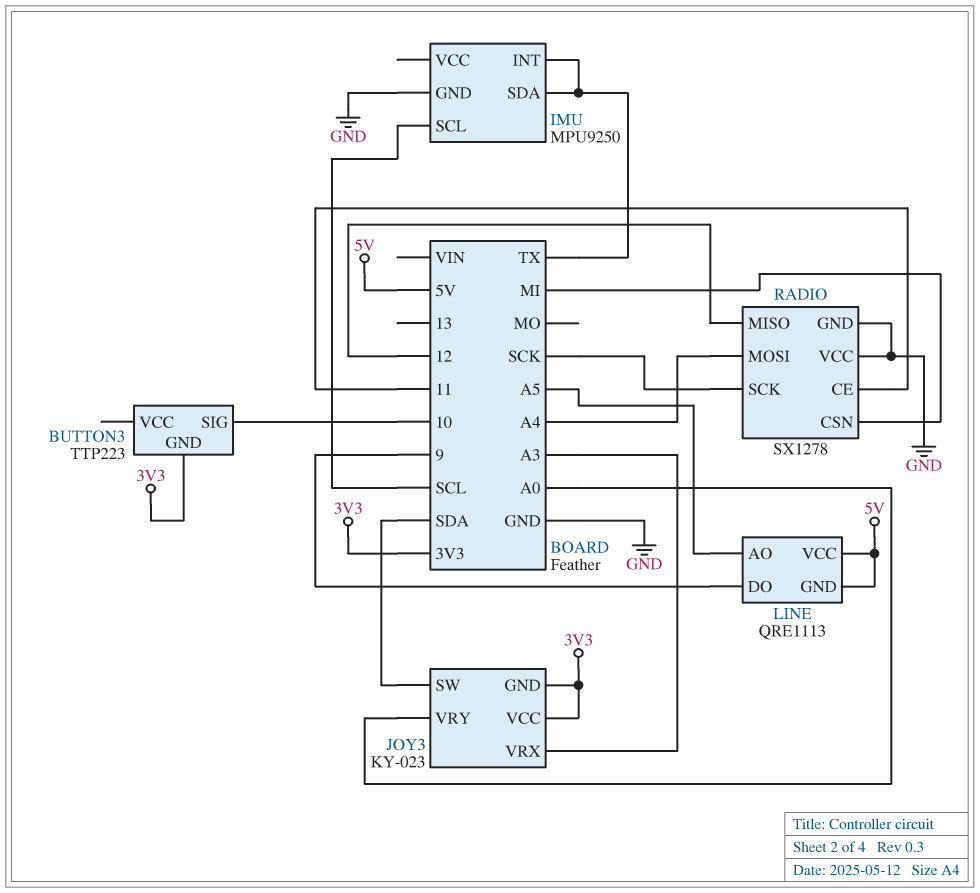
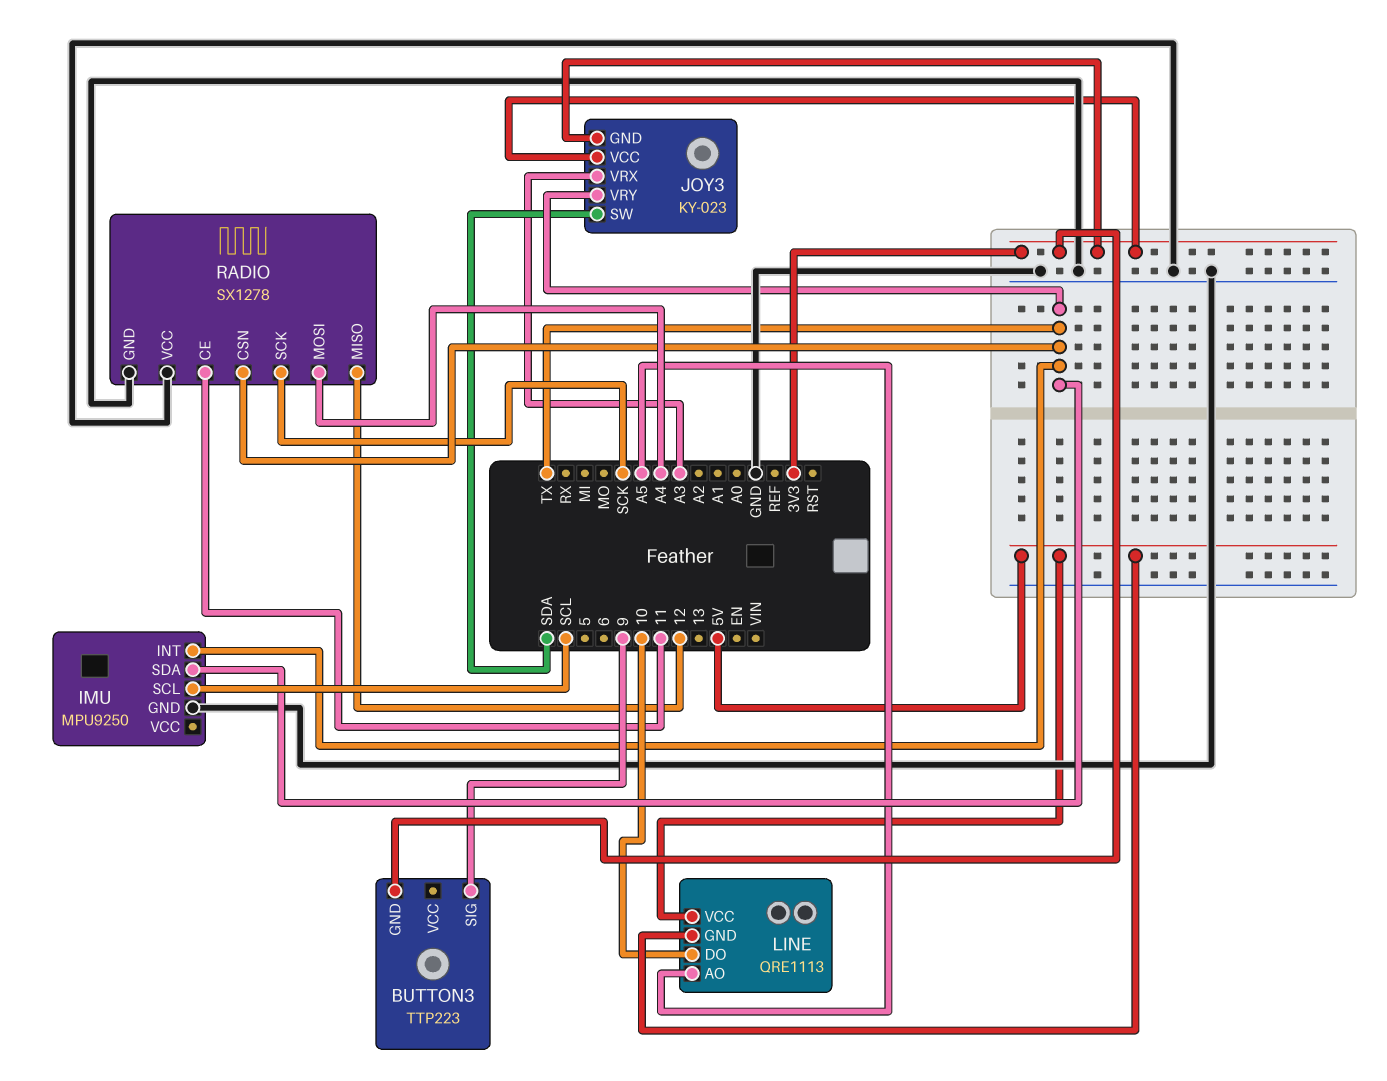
BUTTON3 pin SIG: 10 -> 9
JOY3 pin VRY: A0 -> TX
LINE pin DO: 9 -> 10
RADIO pin CSN: MI -> TX

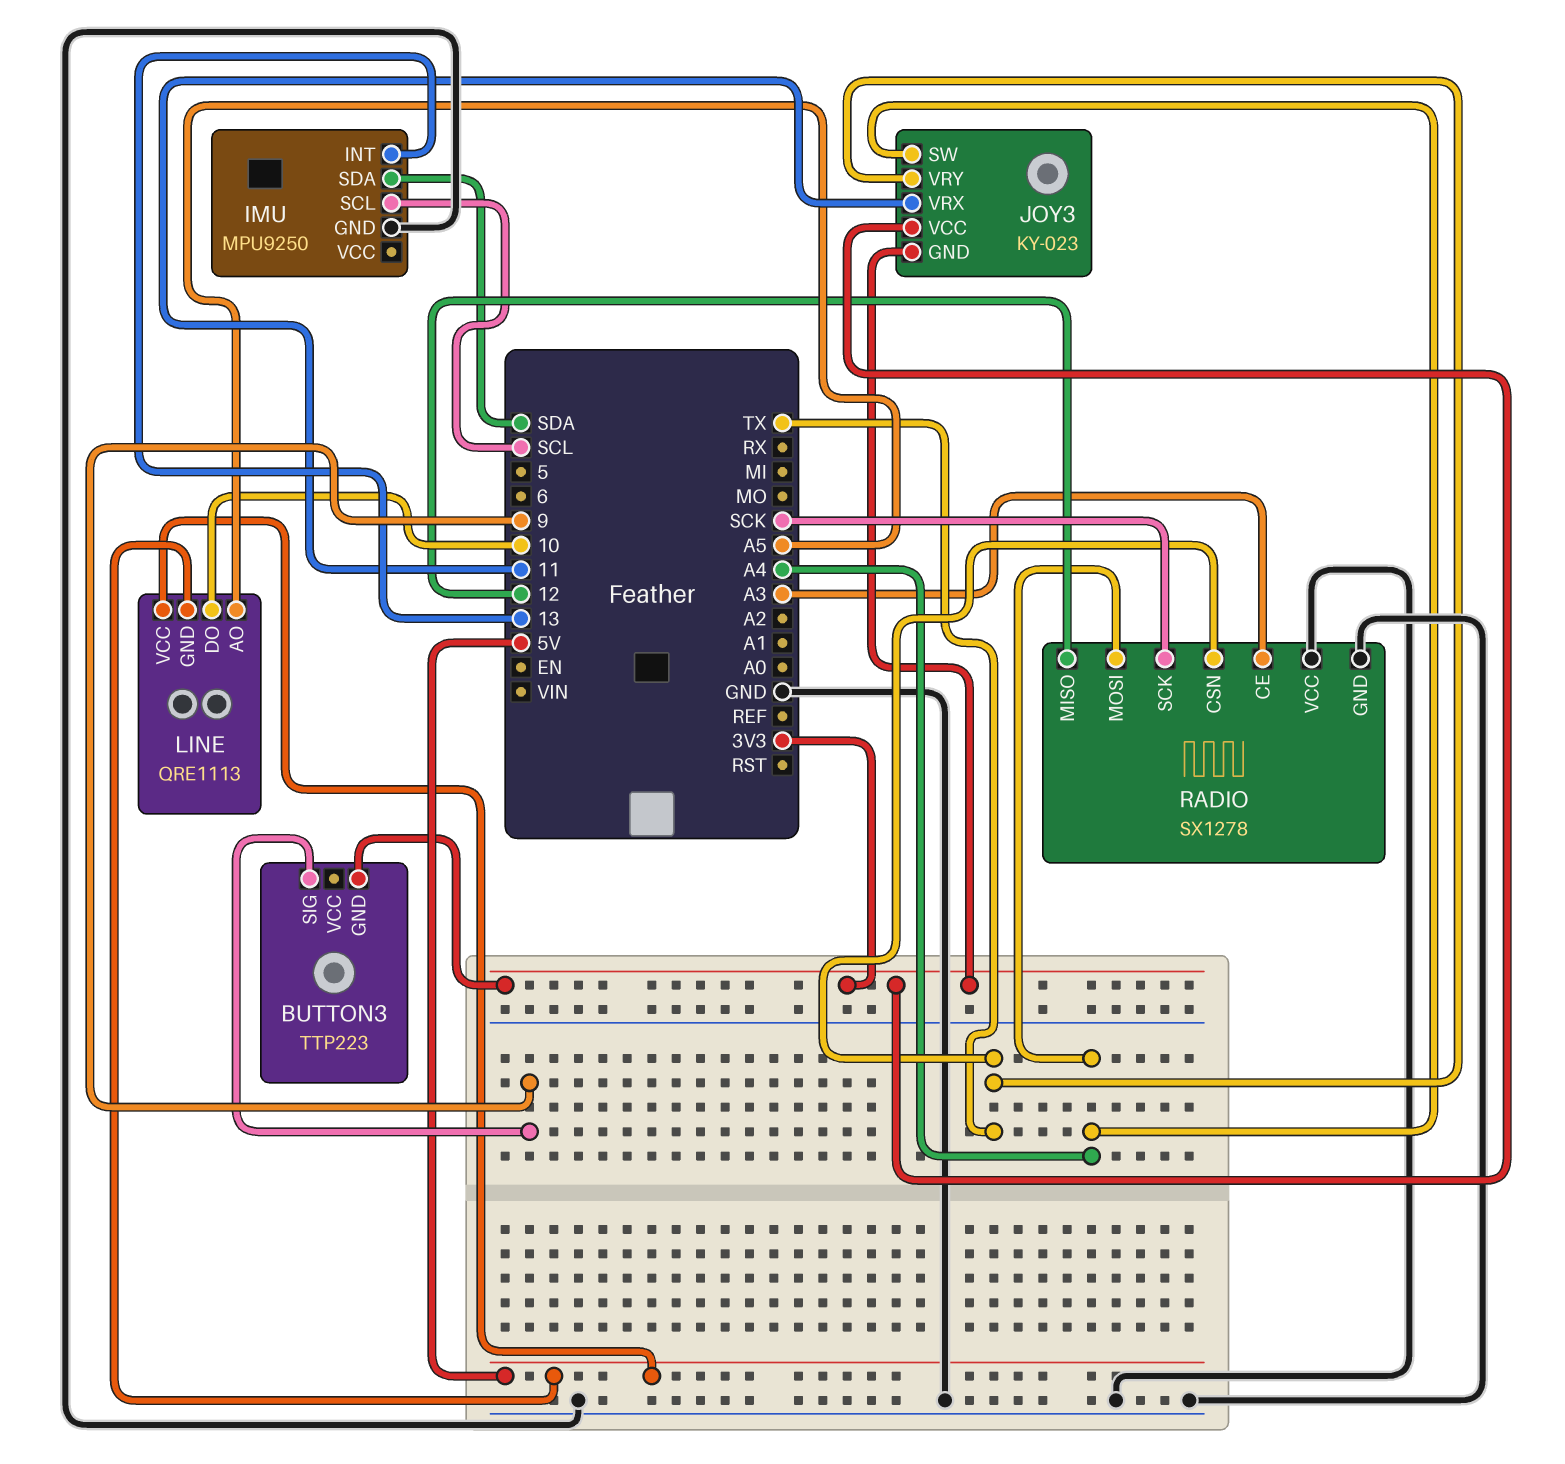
IMU pin INT: TX -> 13
IMU pin SDA: TX -> SDA
JOY3 pin SW: SDA -> A4
JOY3 pin VRX: A3 -> 11
RADIO pin CE: 11 -> A3

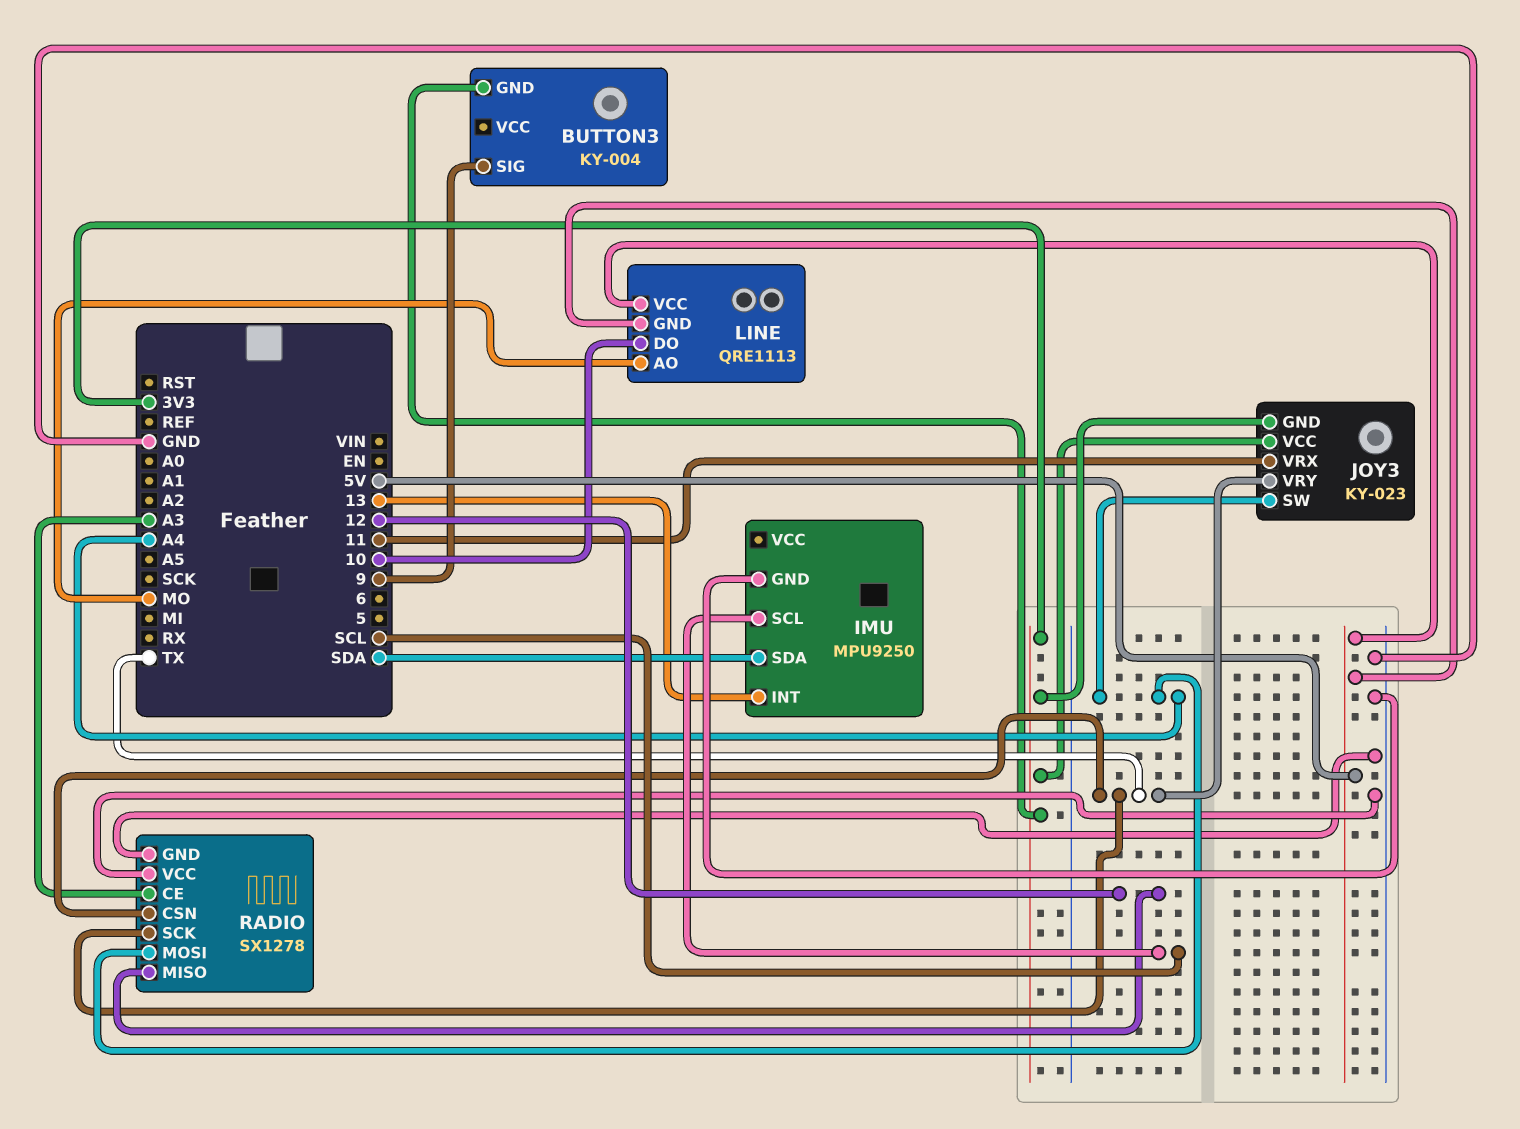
BUTTON3: TTP223 -> KY-004
LINE pin AO: A5 -> MO
RADIO pin SCK: SCK -> TX

